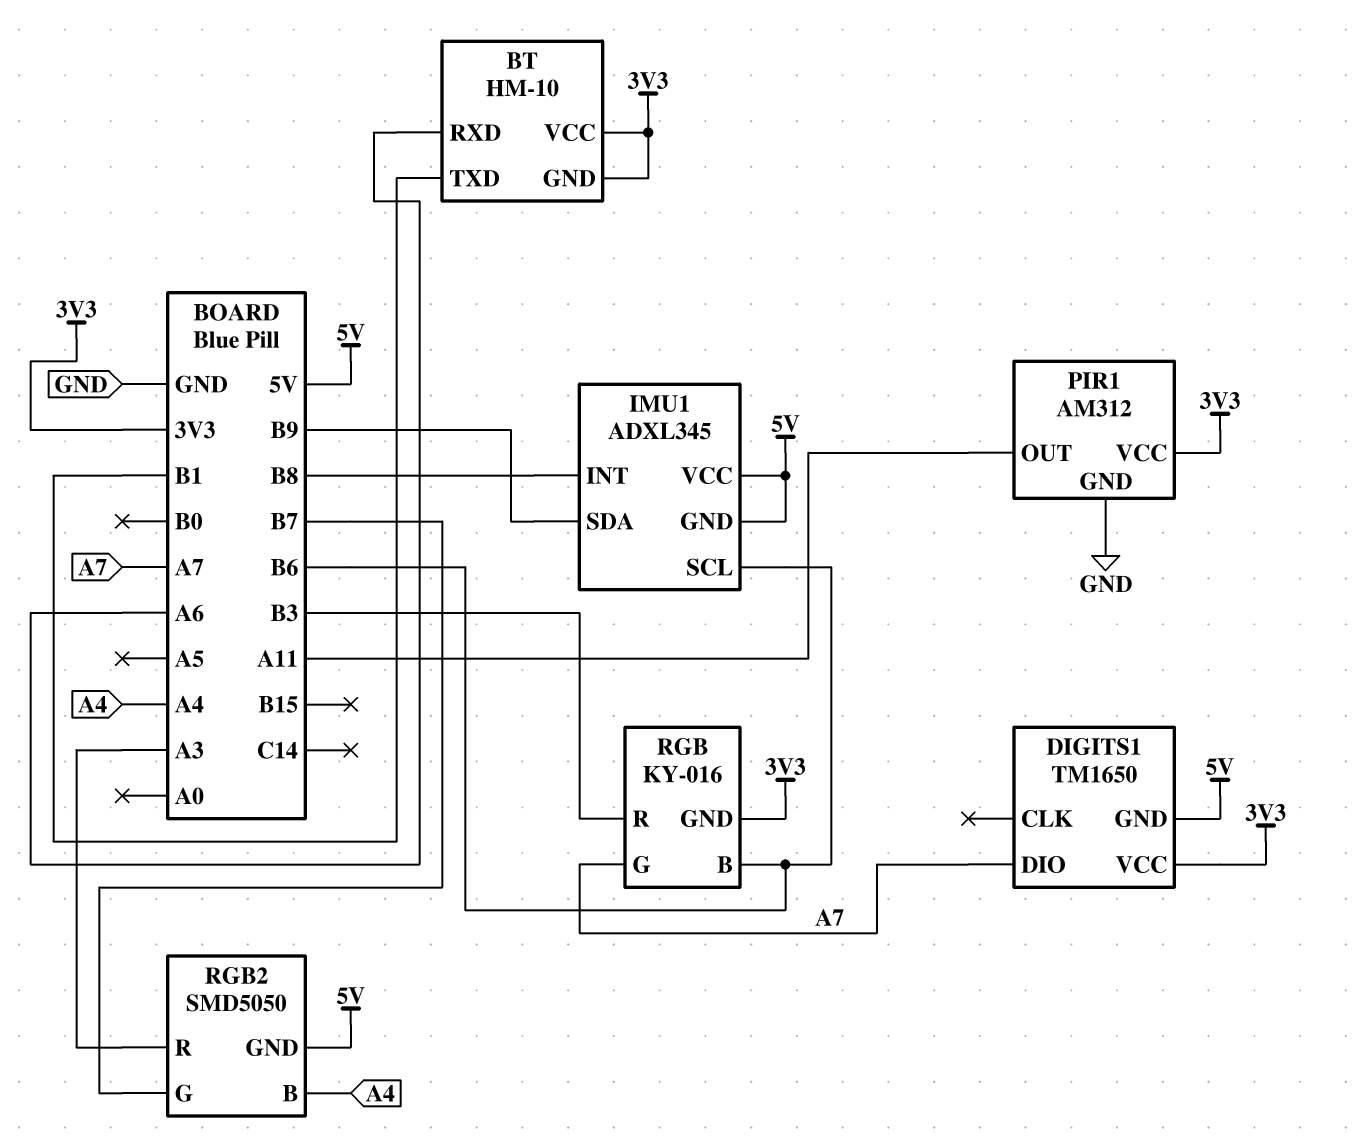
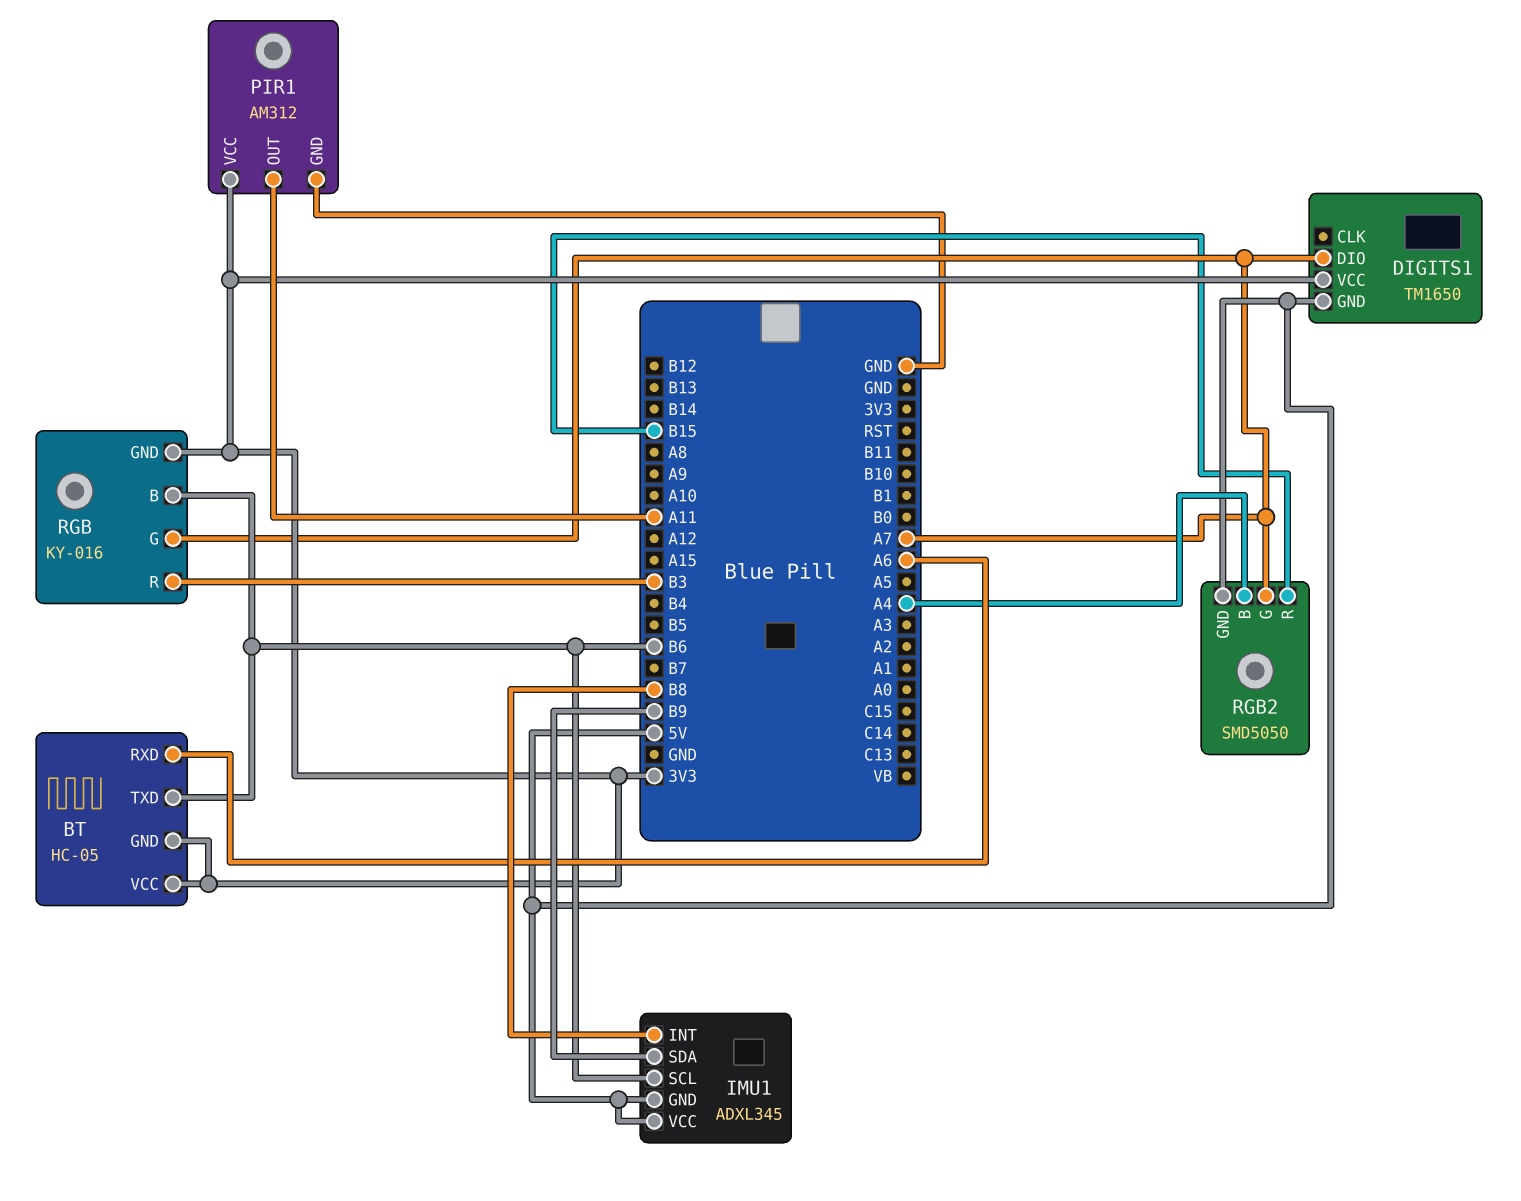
BT: HM-10 -> HC-05
BT pin TXD: B1 -> B6
RGB2 pin G: B7 -> A7
RGB2 pin R: A3 -> B15

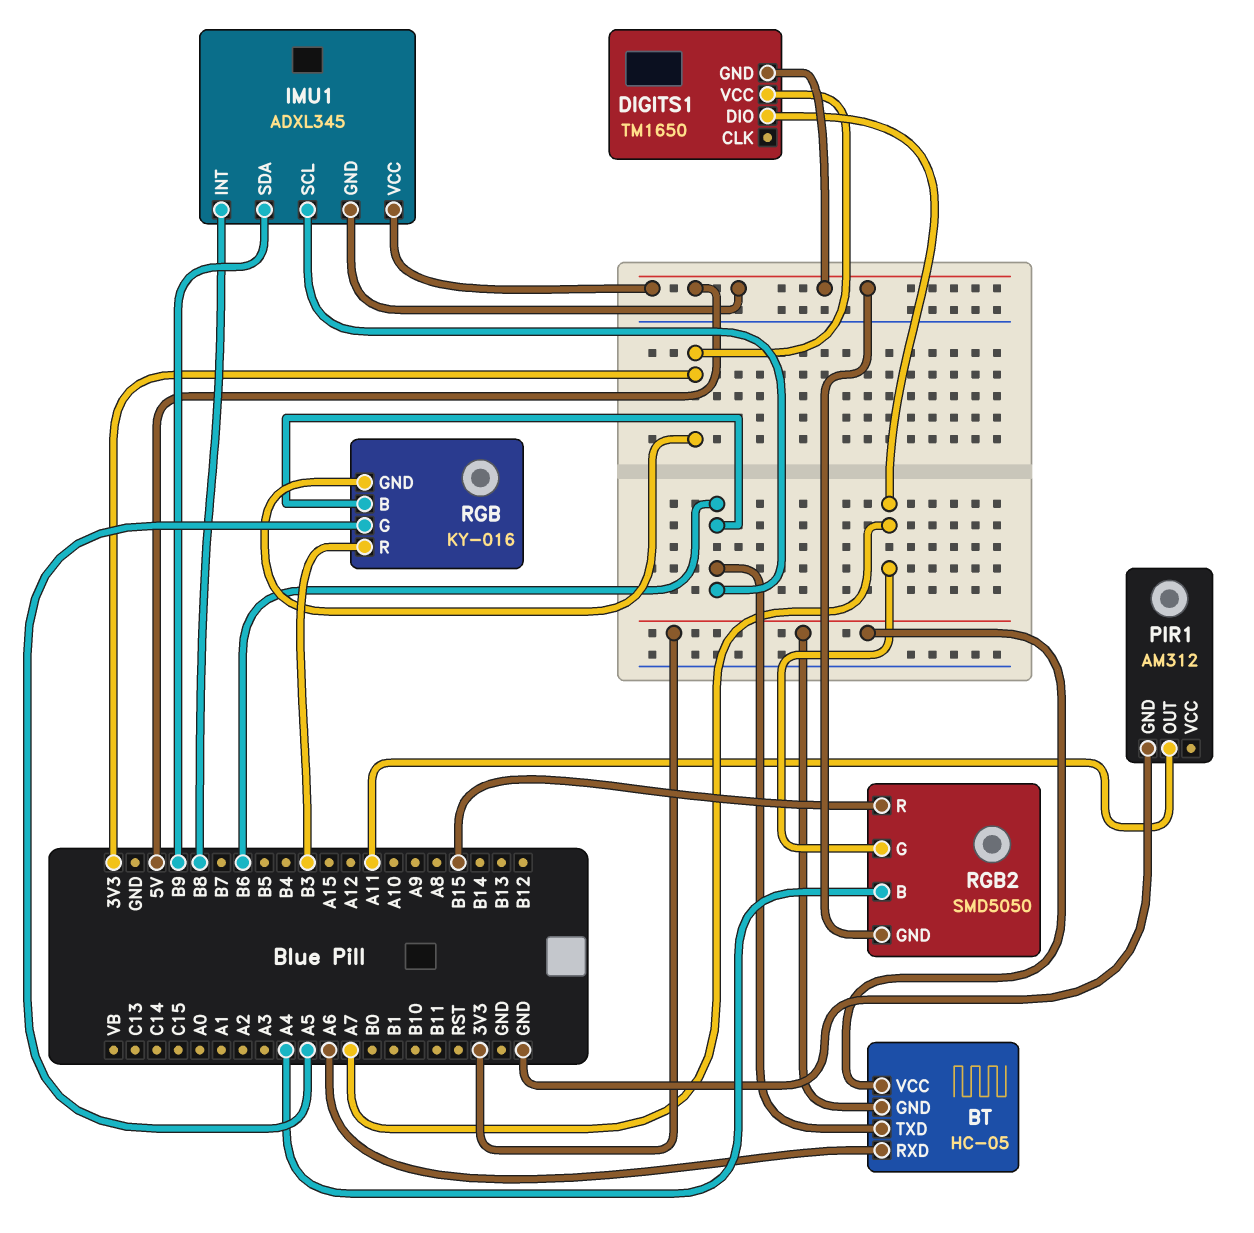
PIR1 pin VCC: 3V3 -> none
RGB pin G: A7 -> A5

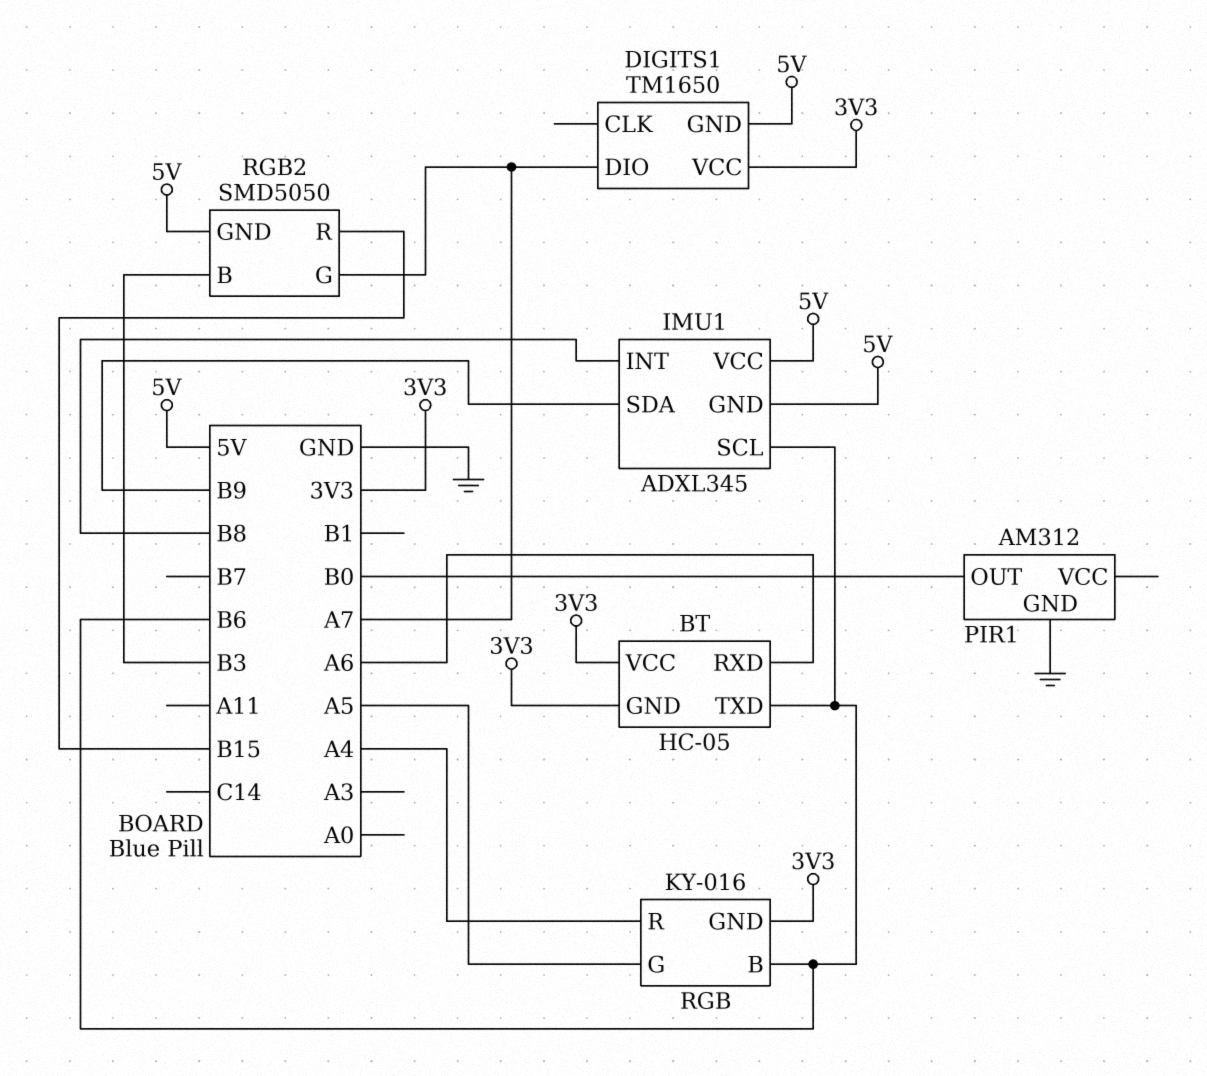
PIR1 pin OUT: A11 -> B0
RGB pin R: B3 -> A4
RGB2 pin B: A4 -> B3

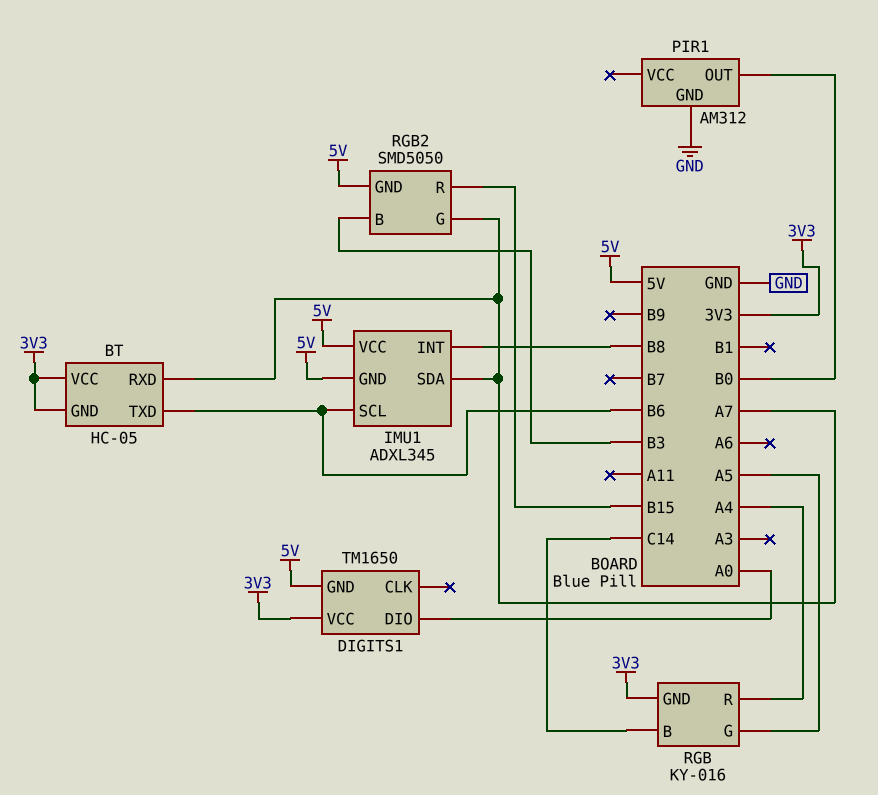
BT pin RXD: A6 -> A7
DIGITS1 pin DIO: A7 -> A0
IMU1 pin SDA: B9 -> A7
RGB pin B: B6 -> C14

